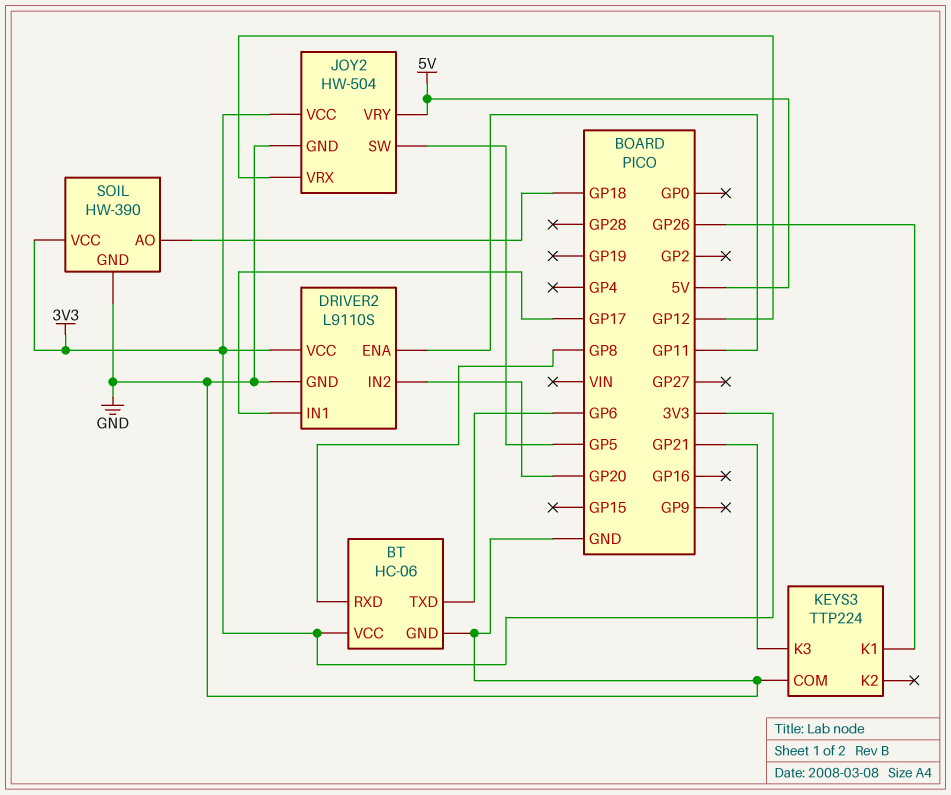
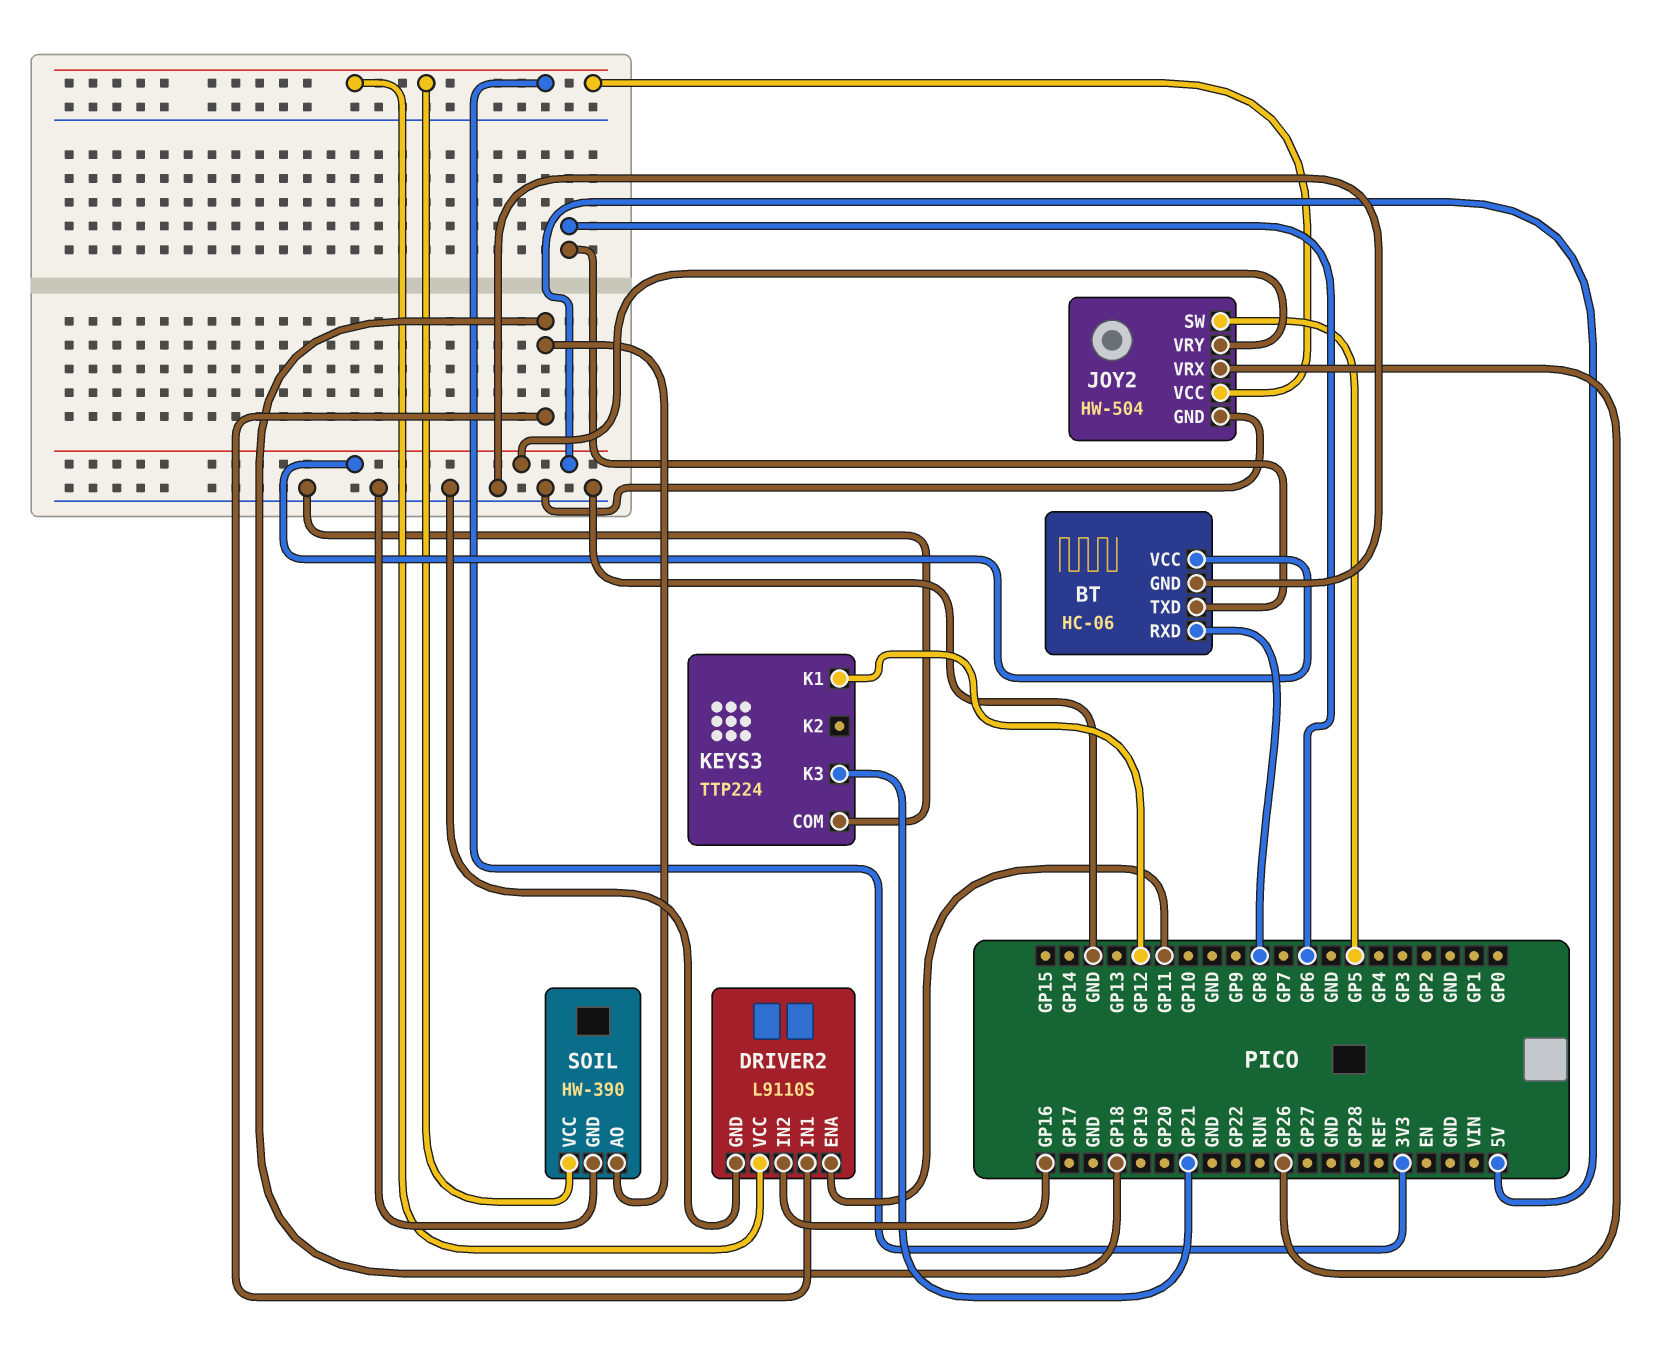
BT pin VCC: 3V3 -> 5V
DRIVER2 pin IN1: GP17 -> GP18
DRIVER2 pin IN2: GP20 -> GP16
JOY2 pin VRX: GP12 -> GP26
KEYS3 pin K1: GP26 -> GP12

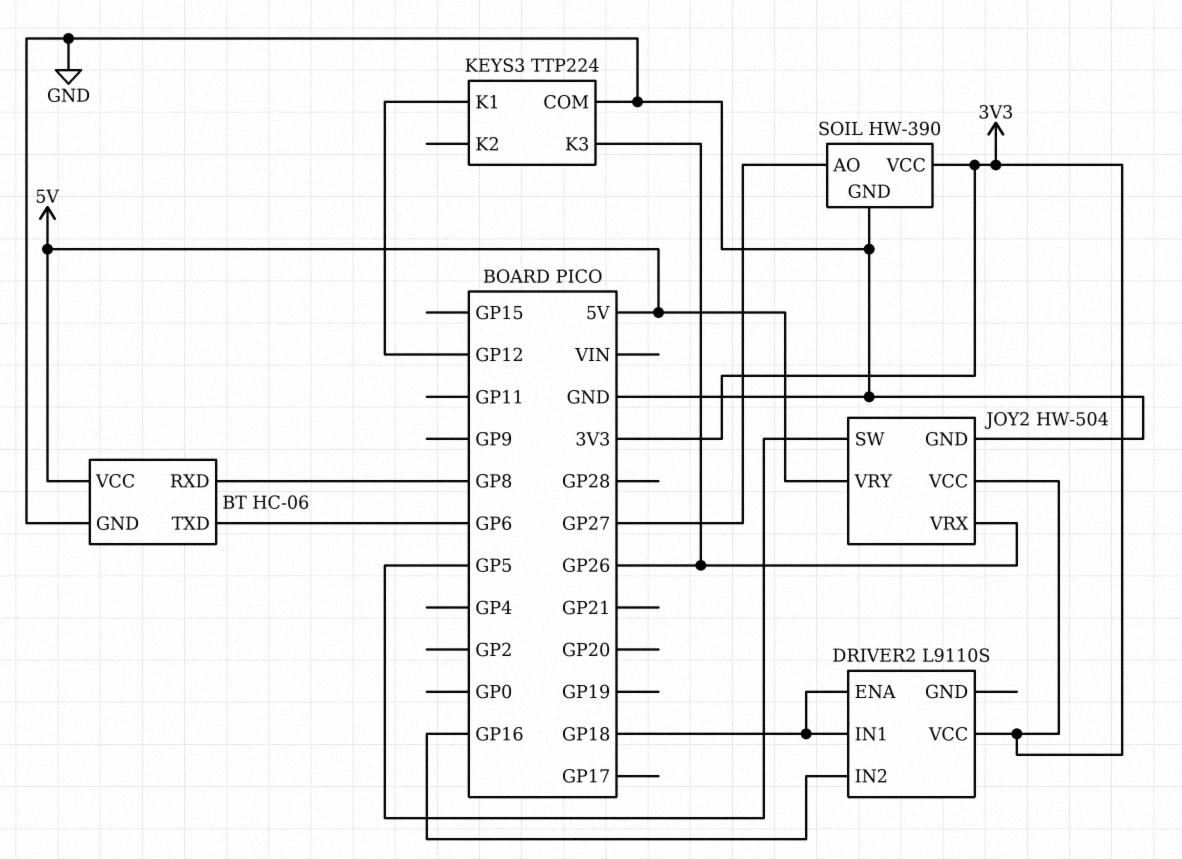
DRIVER2 pin ENA: GP11 -> GP18
DRIVER2 pin GND: GND -> none
KEYS3 pin K3: GP21 -> GP26
SOIL pin AO: GP18 -> GP27

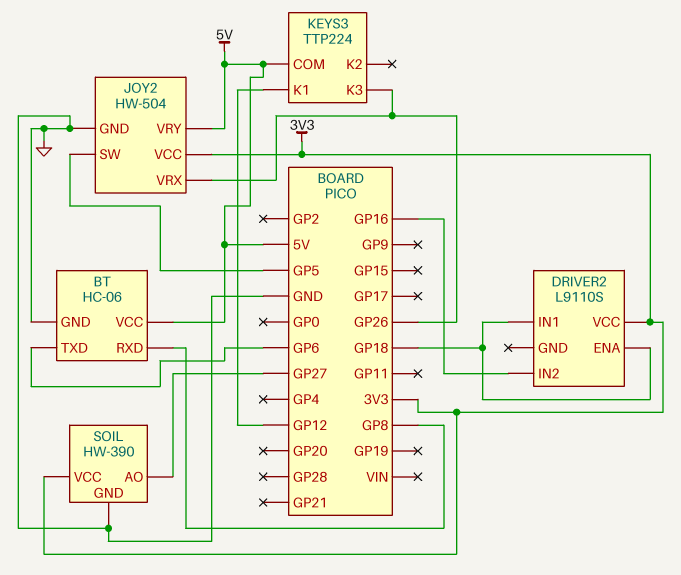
KEYS3 pin COM: GND -> 5V

